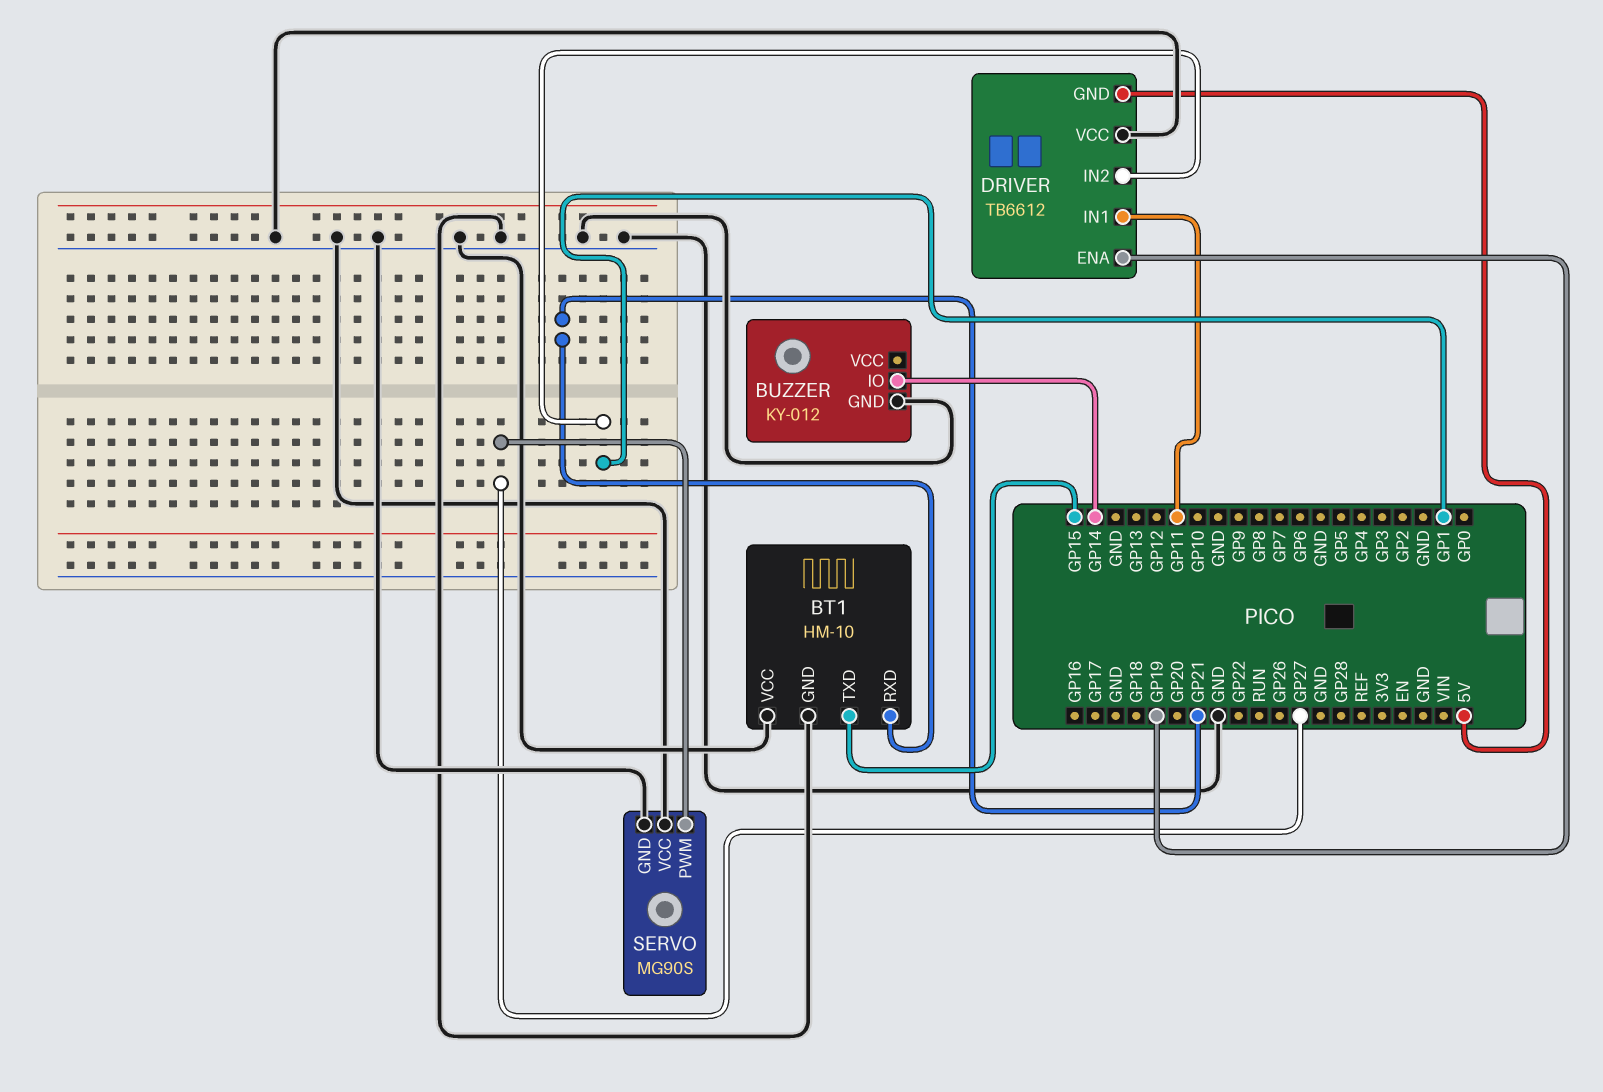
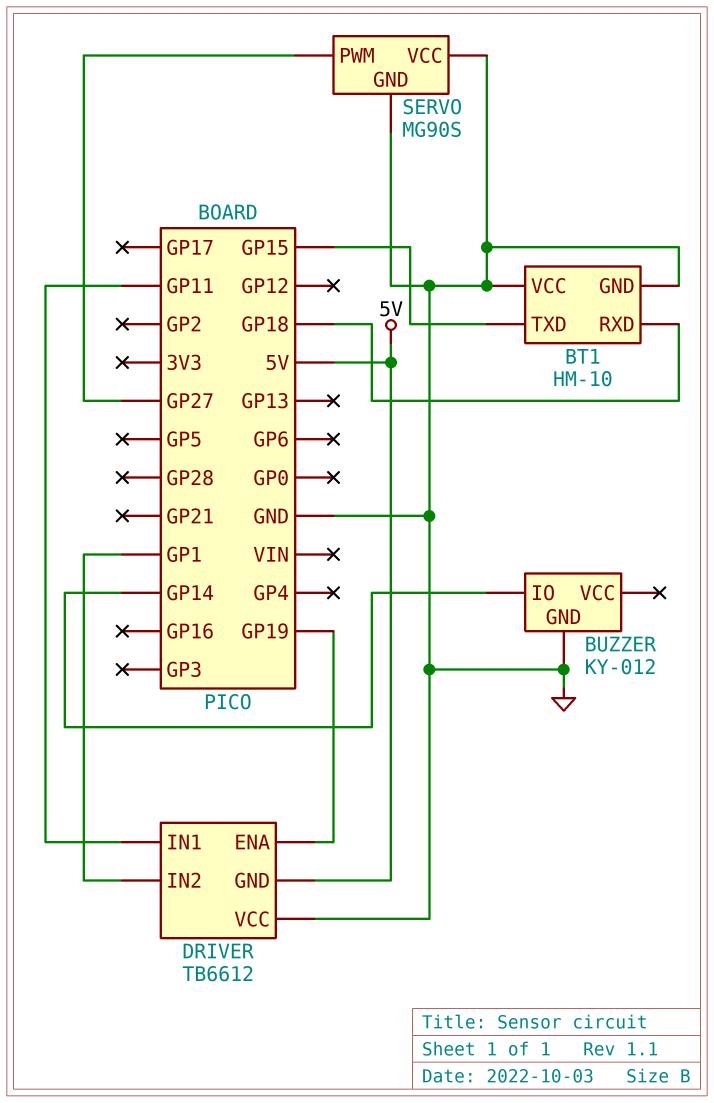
BT1 pin RXD: GP21 -> GP18

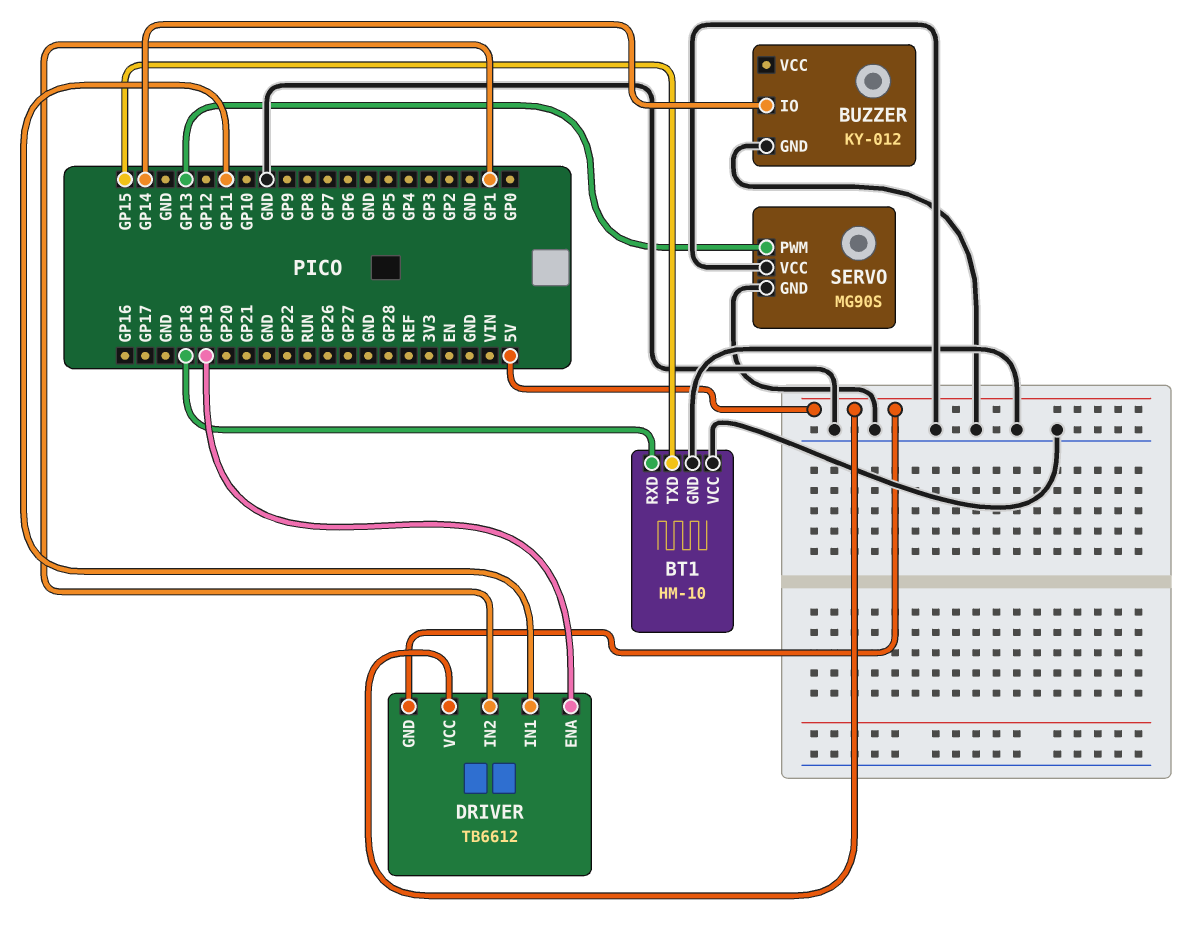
DRIVER pin VCC: GND -> 5V
SERVO pin PWM: GP27 -> GP13

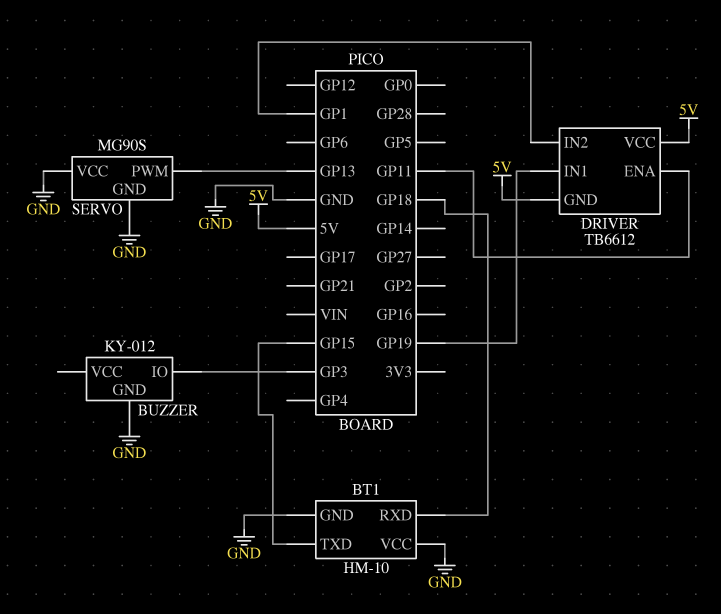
BUZZER pin IO: GP14 -> GP3
DRIVER pin ENA: GP19 -> GP11
DRIVER pin IN1: GP11 -> GP19

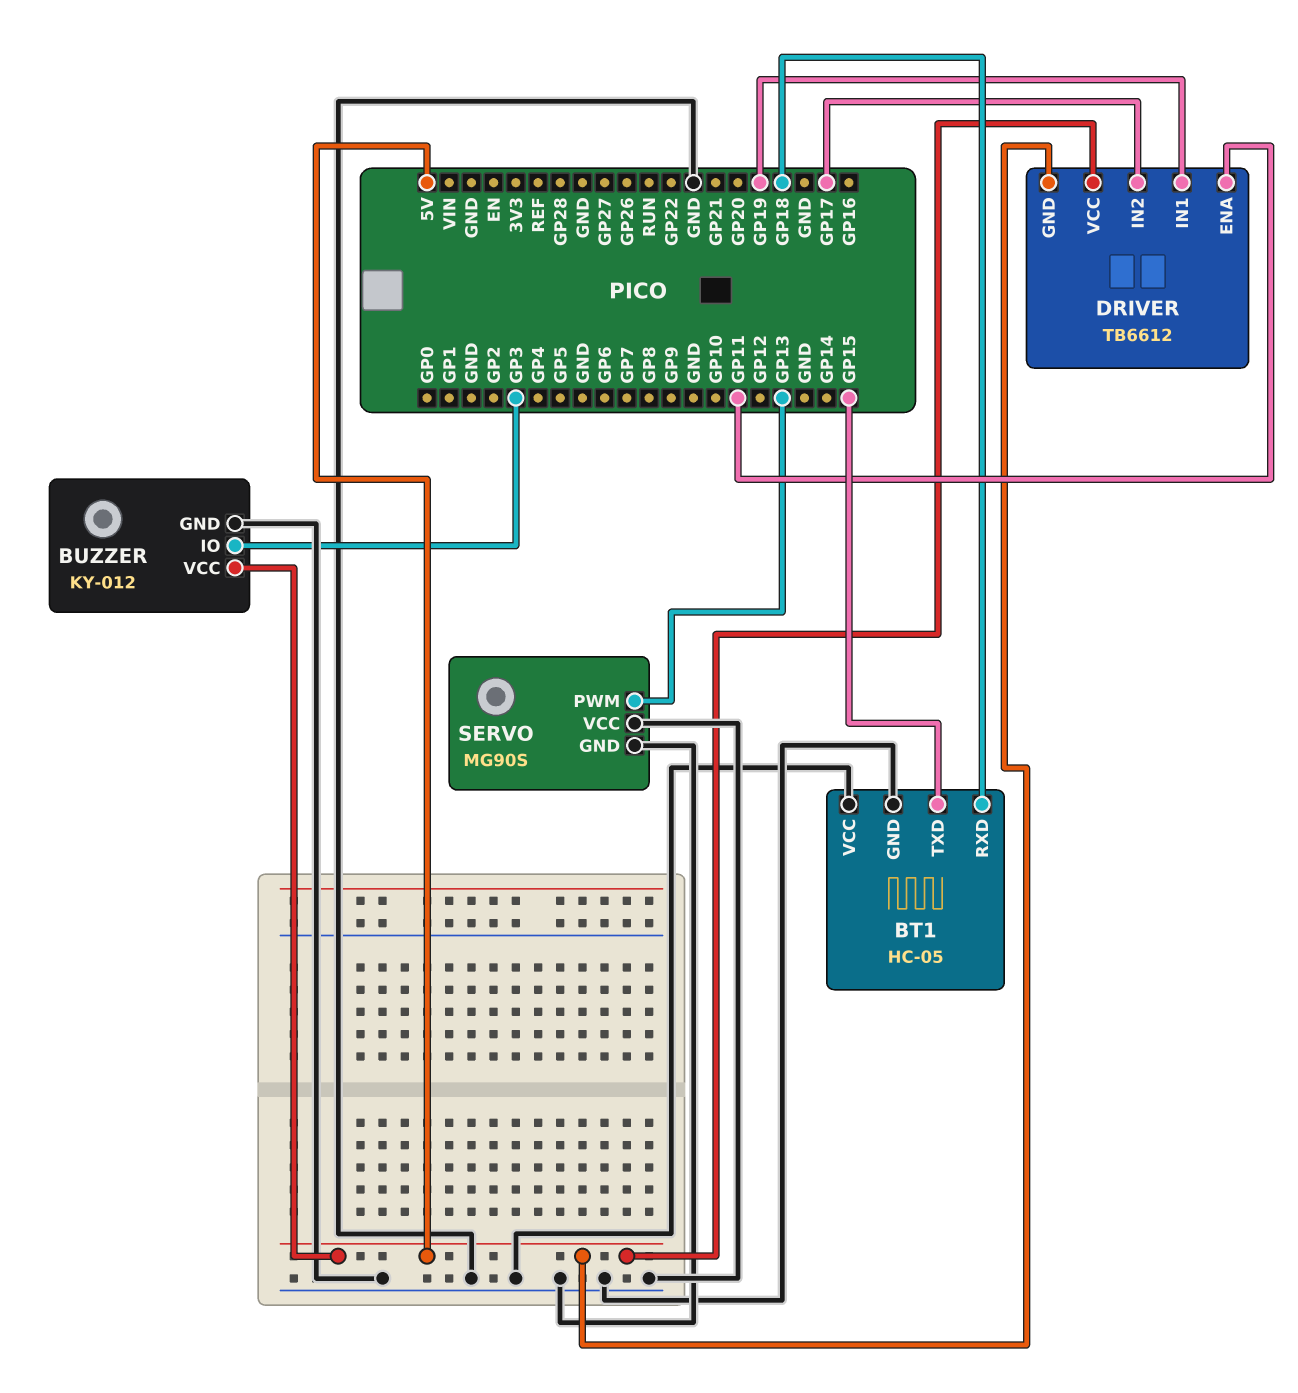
BT1: HM-10 -> HC-05
BUZZER pin VCC: none -> 5V
DRIVER pin IN2: GP1 -> GP17

